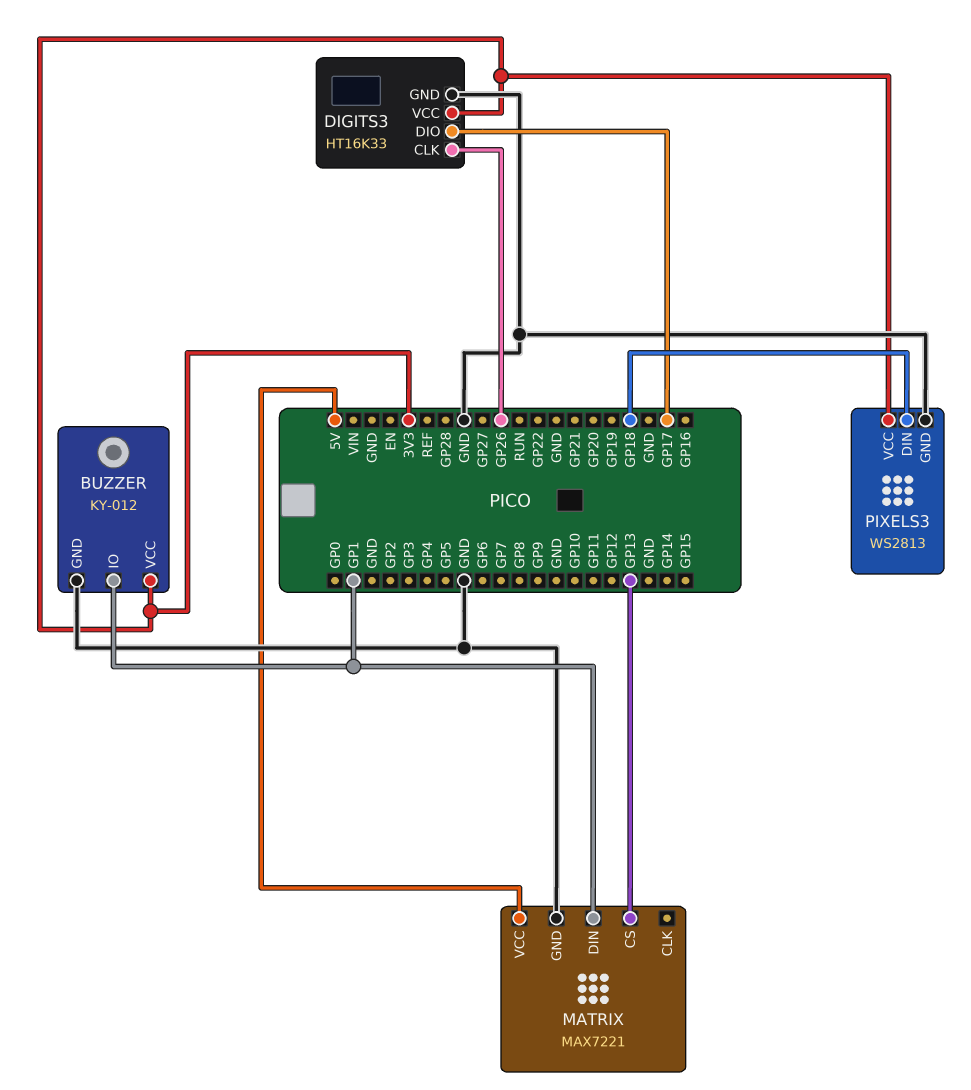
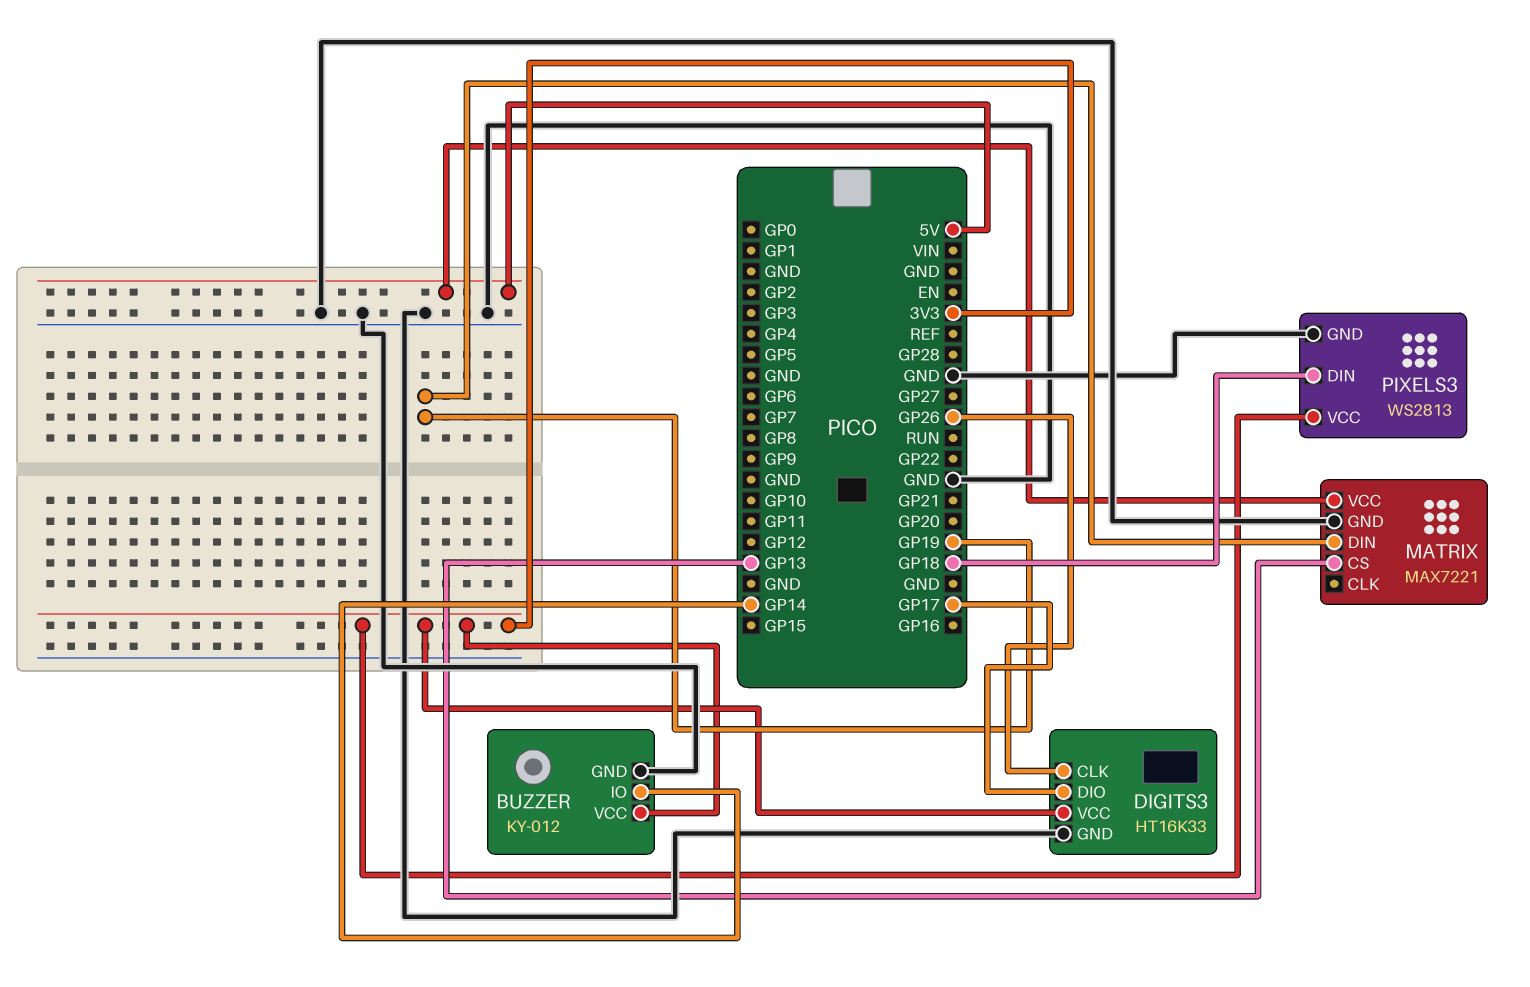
BUZZER pin IO: GP1 -> GP14
MATRIX pin DIN: GP1 -> GP19

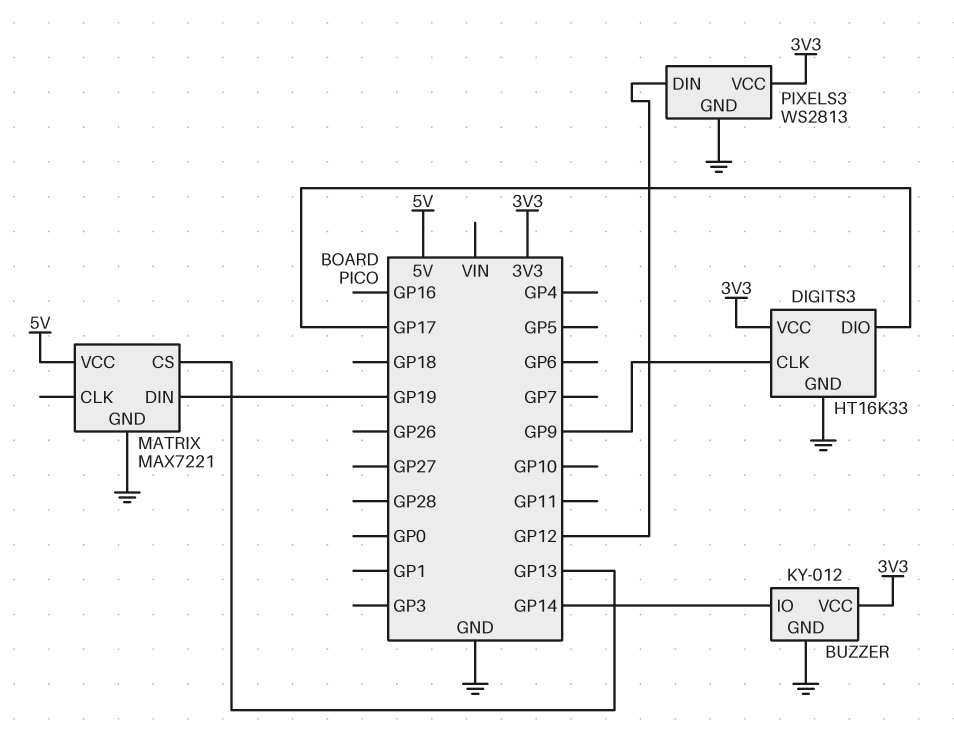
DIGITS3 pin CLK: GP26 -> GP9
PIXELS3 pin DIN: GP18 -> GP12

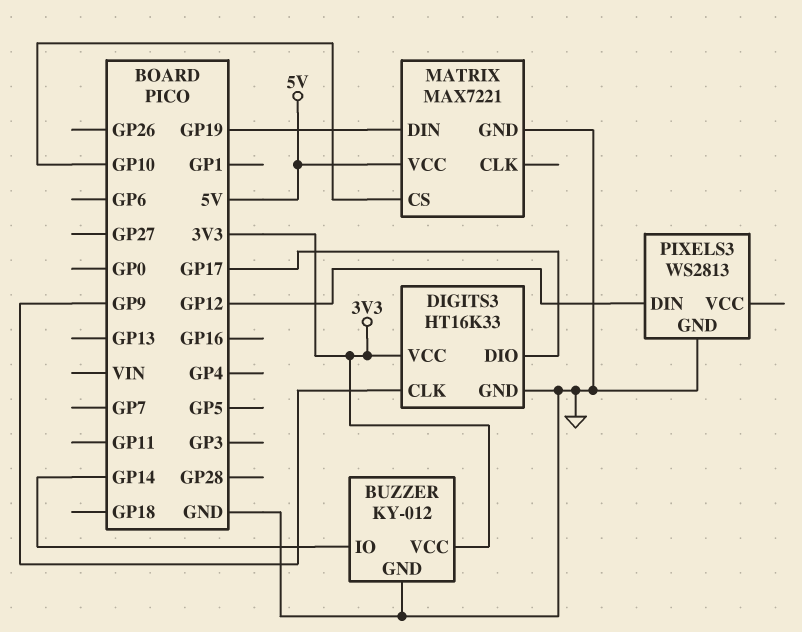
MATRIX pin CS: GP13 -> GP10
PIXELS3 pin VCC: 3V3 -> none

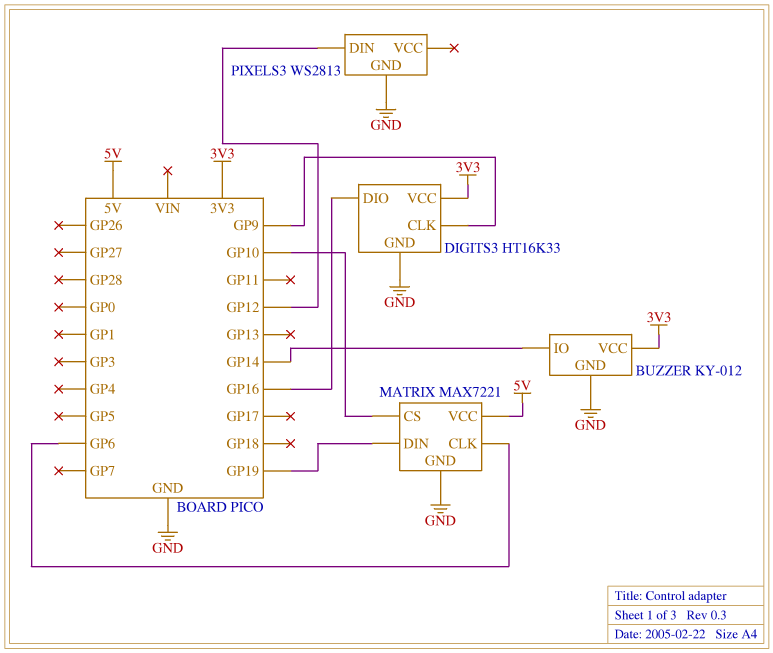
DIGITS3 pin DIO: GP17 -> GP16
MATRIX pin CLK: none -> GP6

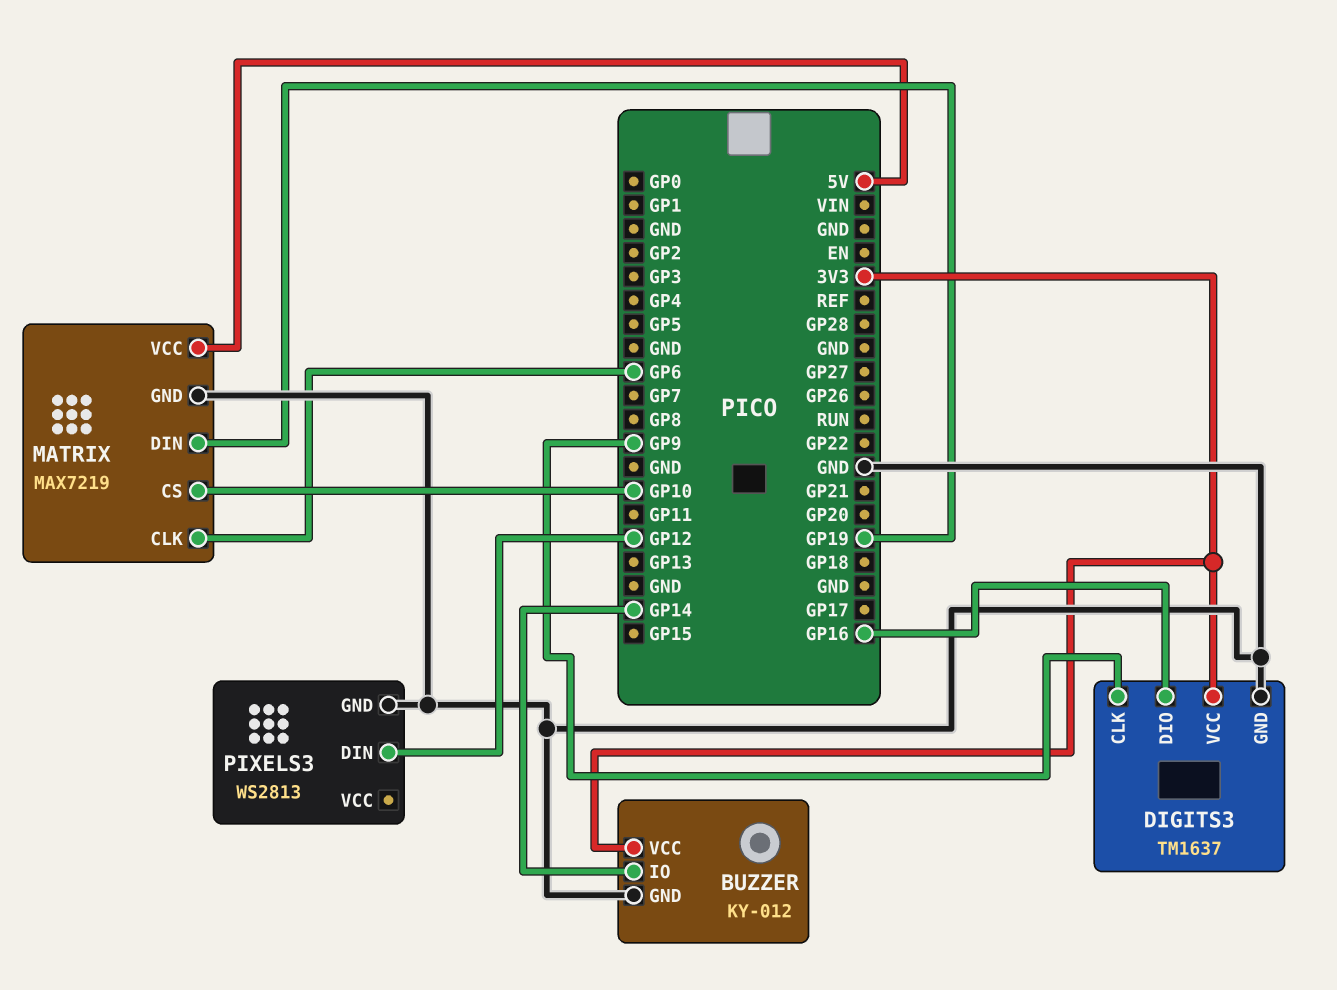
DIGITS3: HT16K33 -> TM1637
MATRIX: MAX7221 -> MAX7219

